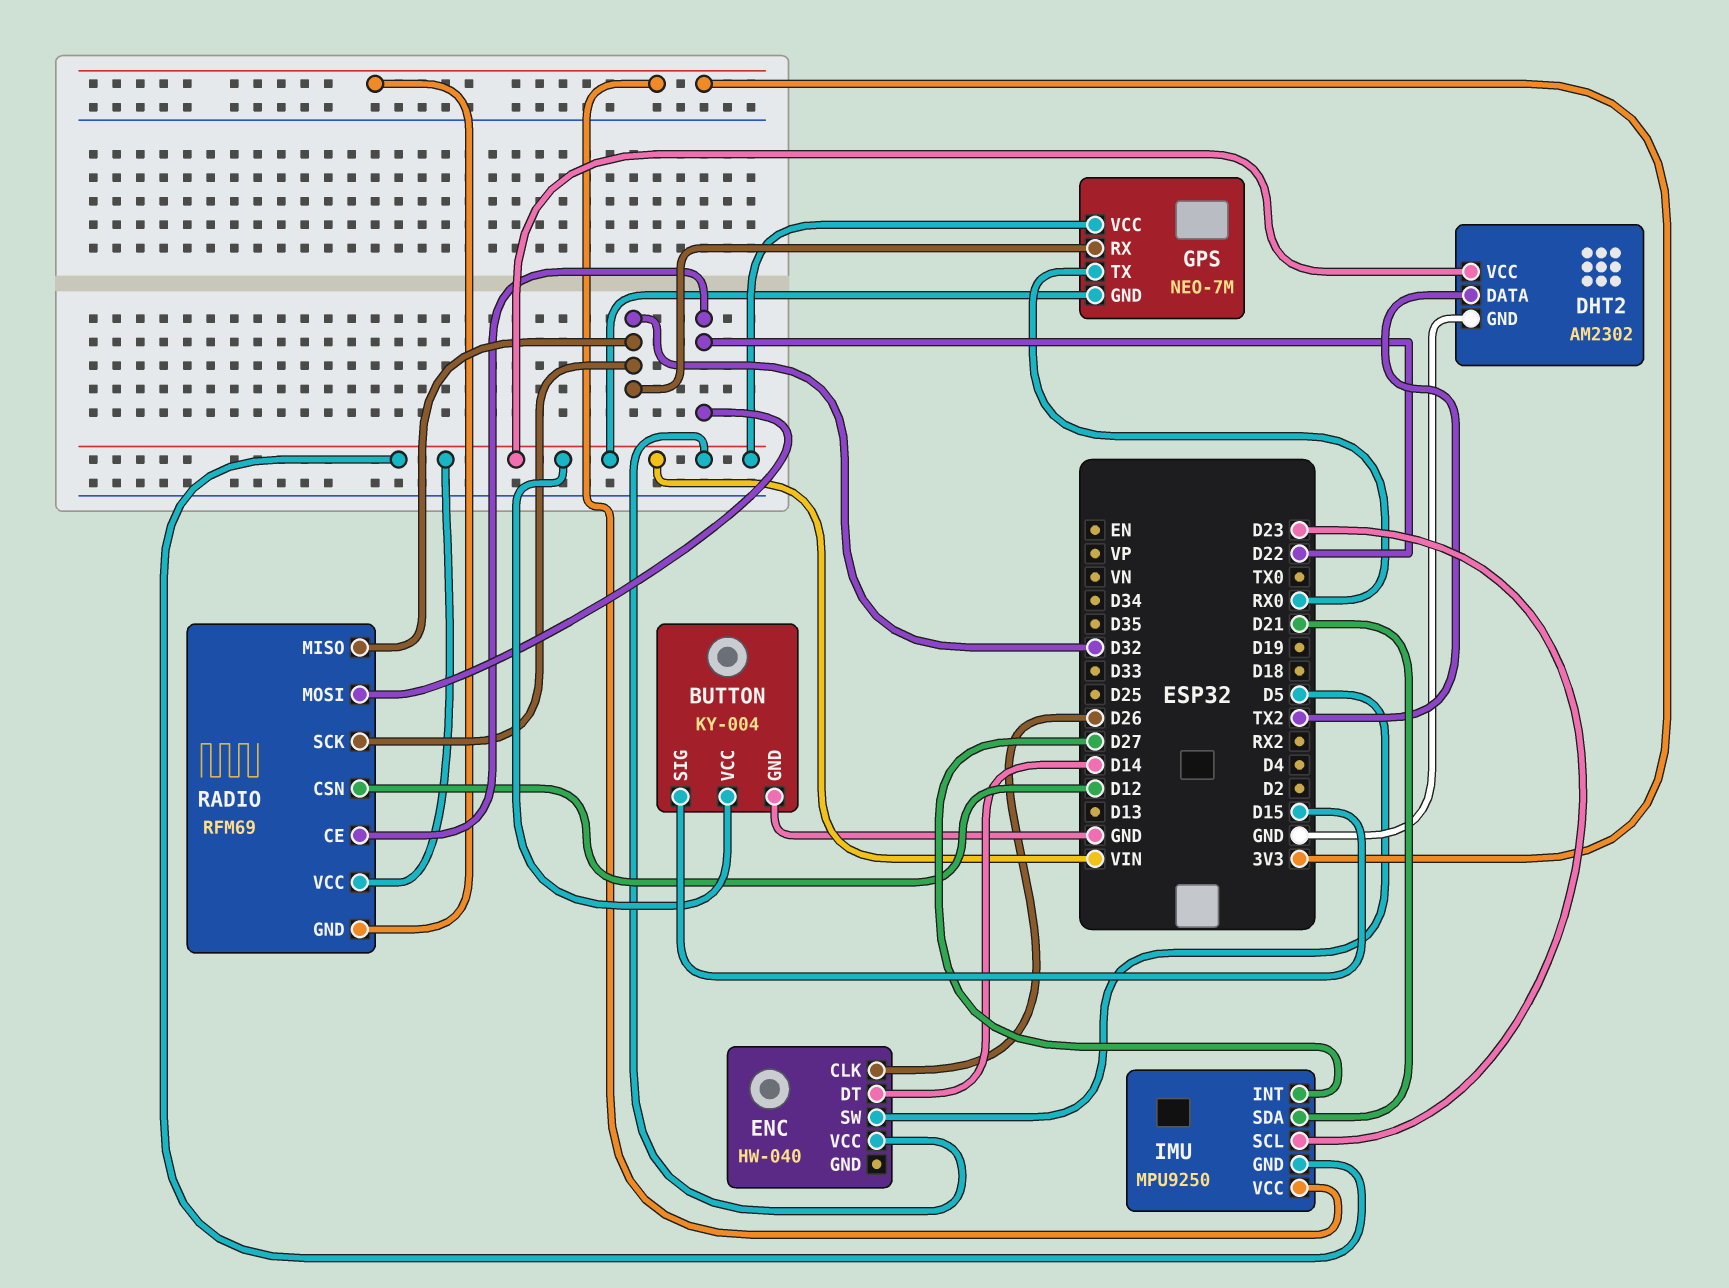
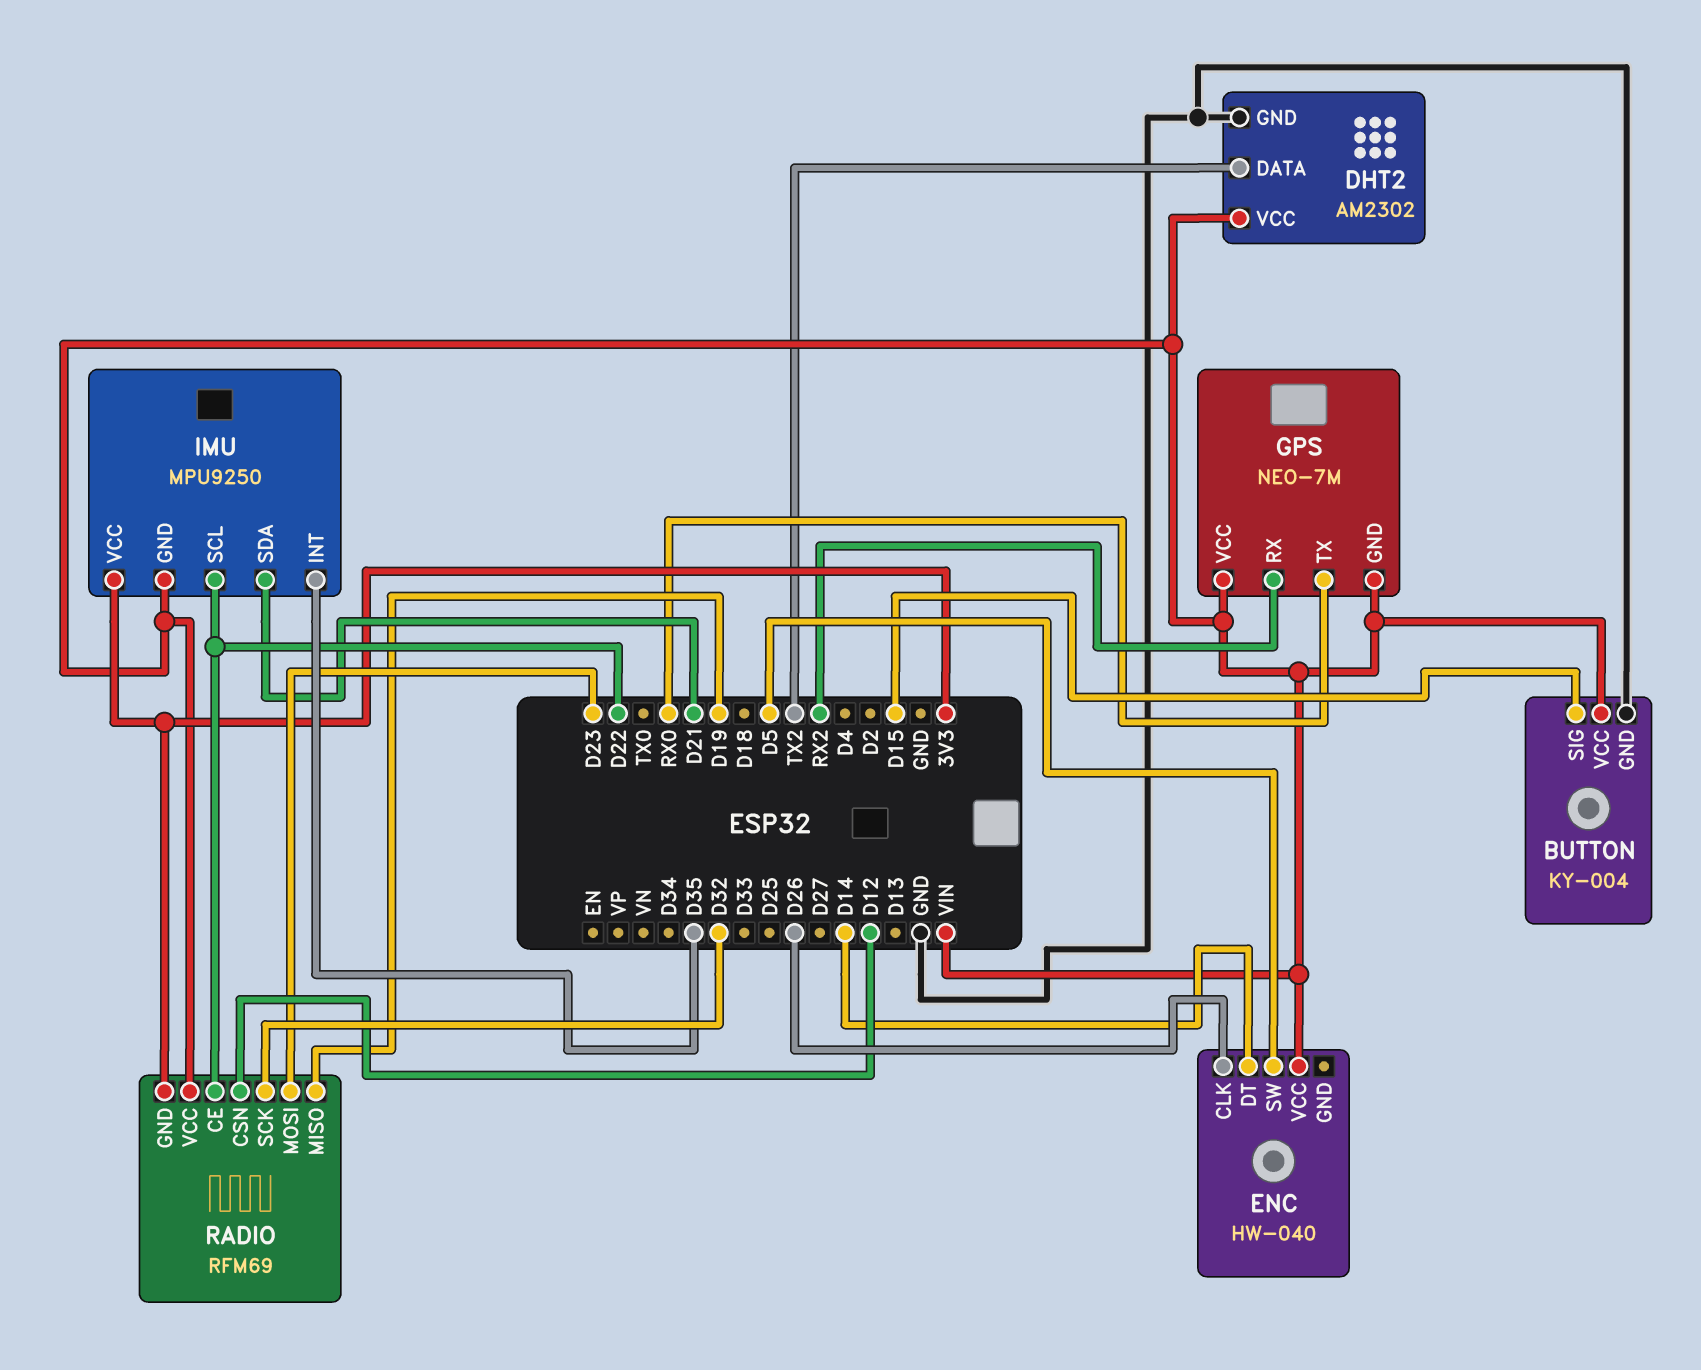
GPS pin RX: D32 -> RX2
IMU pin INT: D27 -> D35
IMU pin SCL: D23 -> D22
RADIO pin MISO: D32 -> D19
RADIO pin MOSI: D22 -> D23

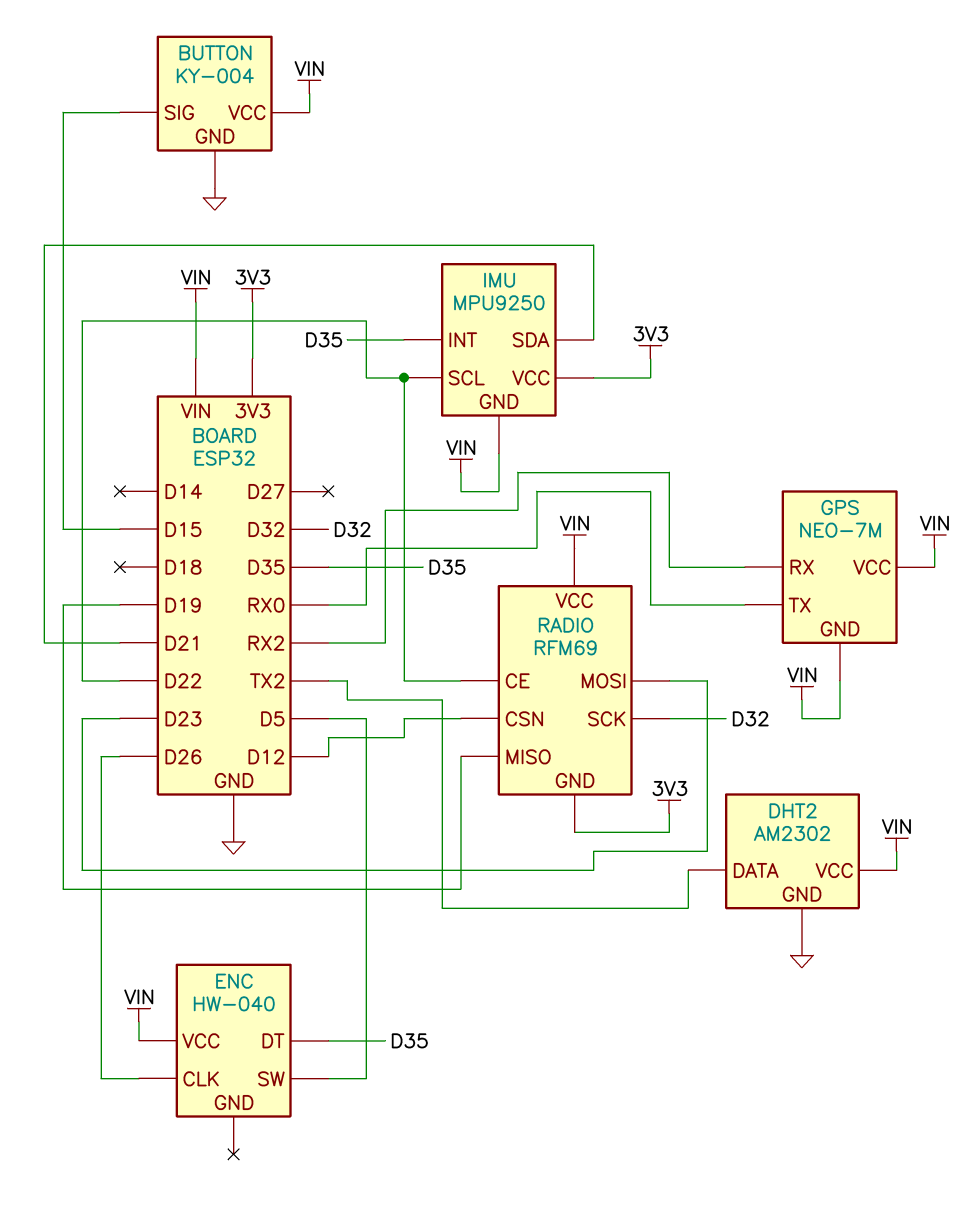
ENC pin DT: D14 -> D35

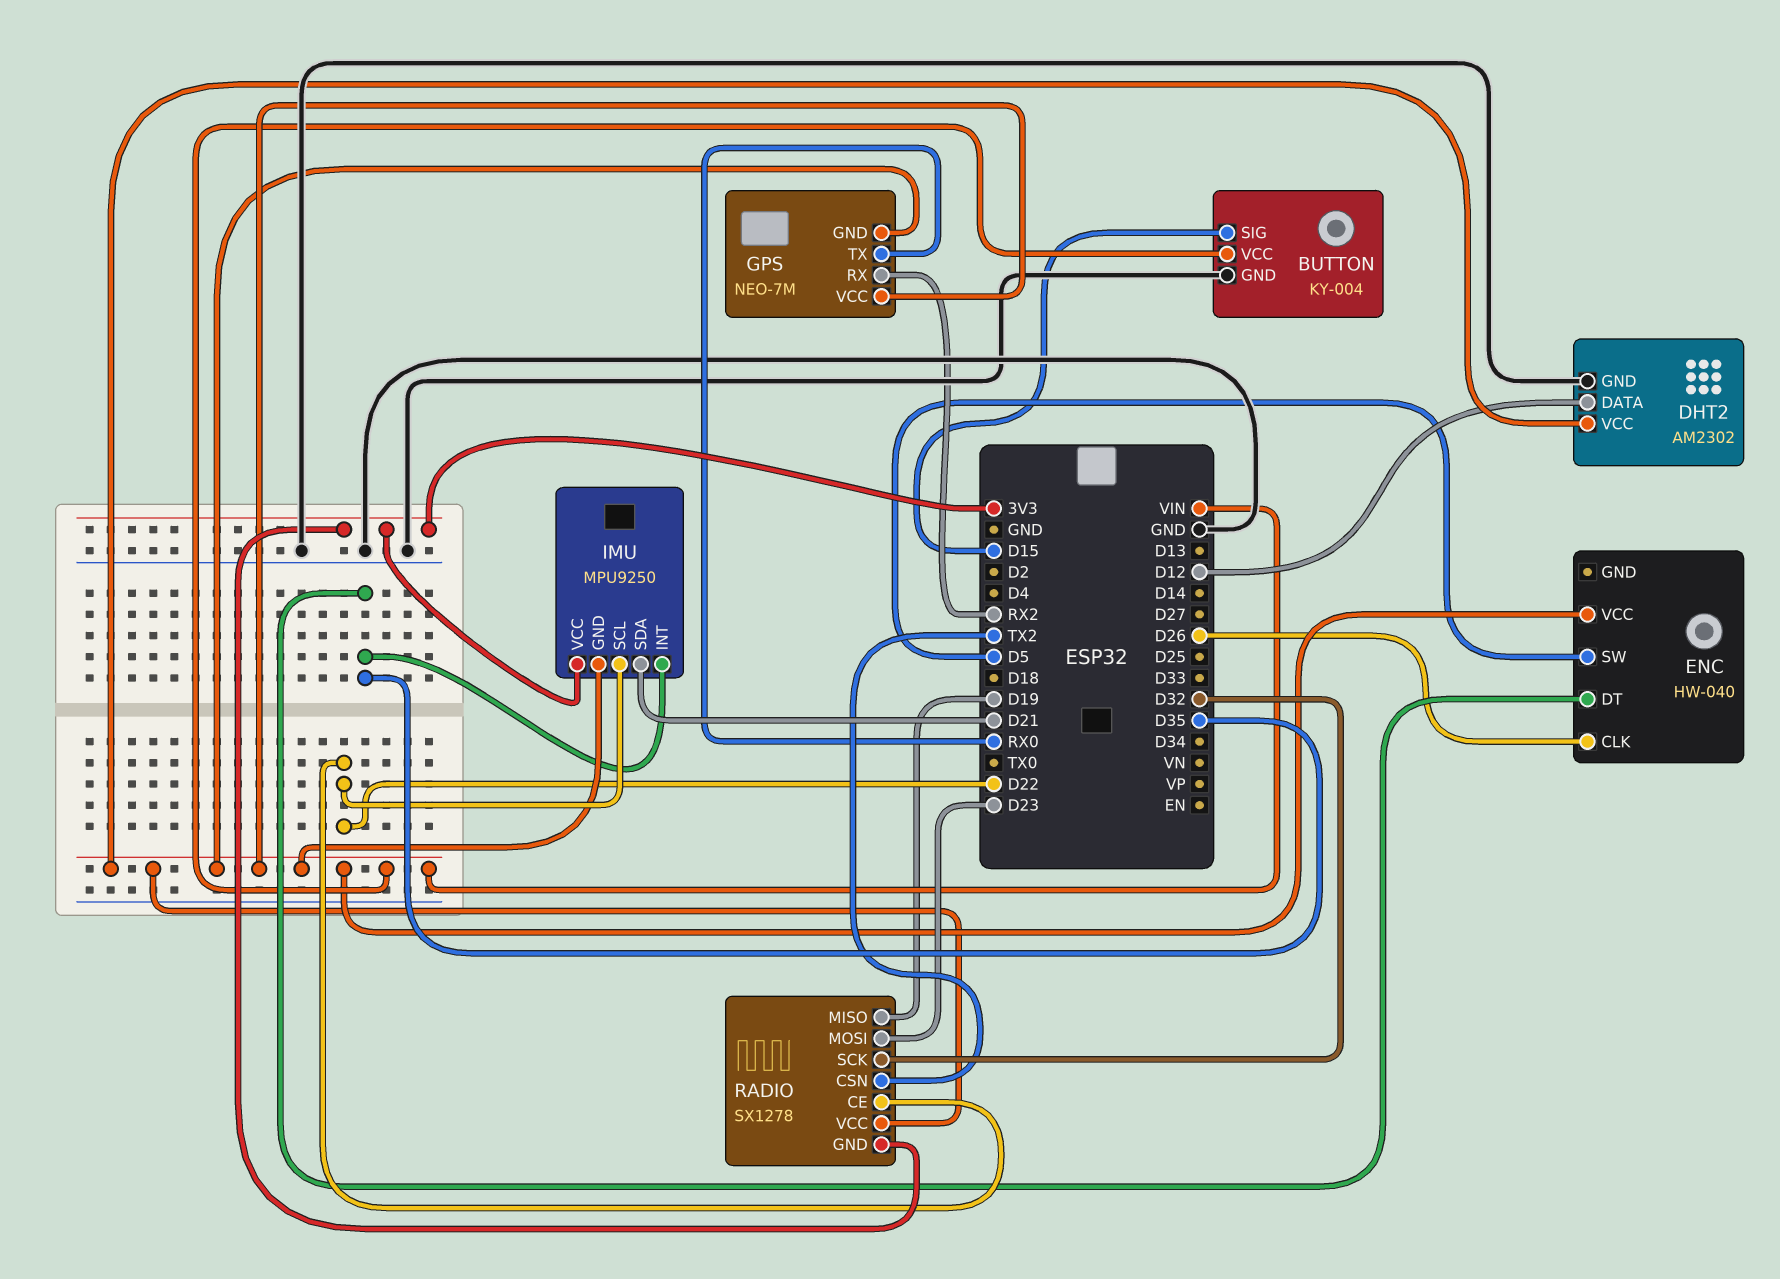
DHT2 pin DATA: TX2 -> D12
RADIO: RFM69 -> SX1278
RADIO pin CSN: D12 -> TX2

